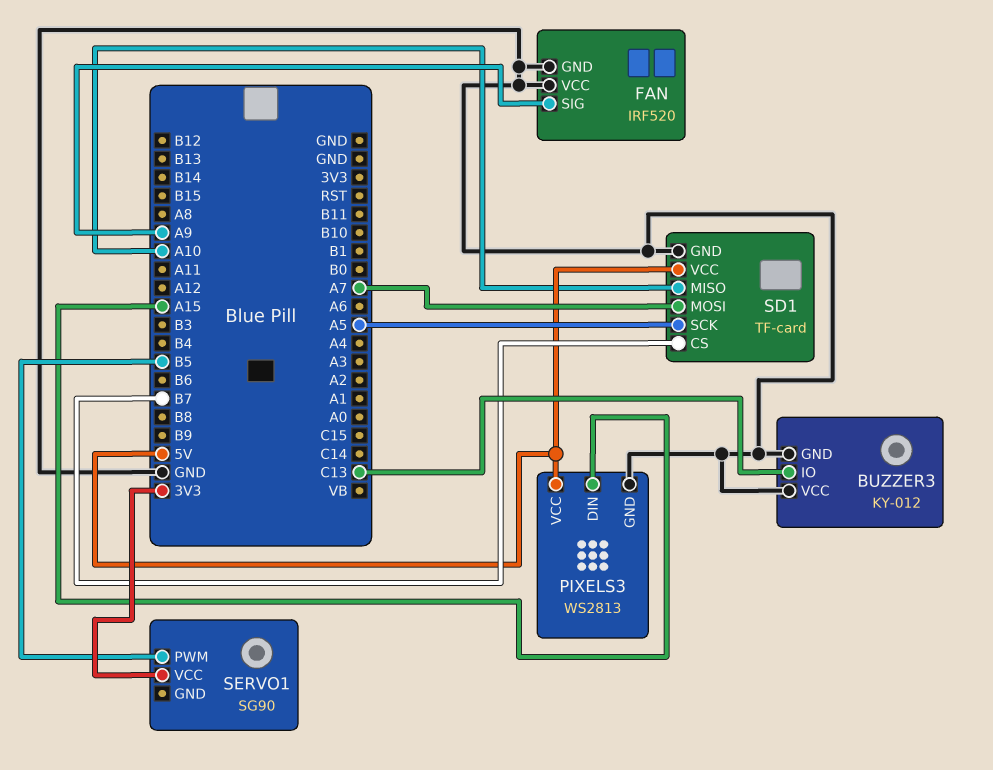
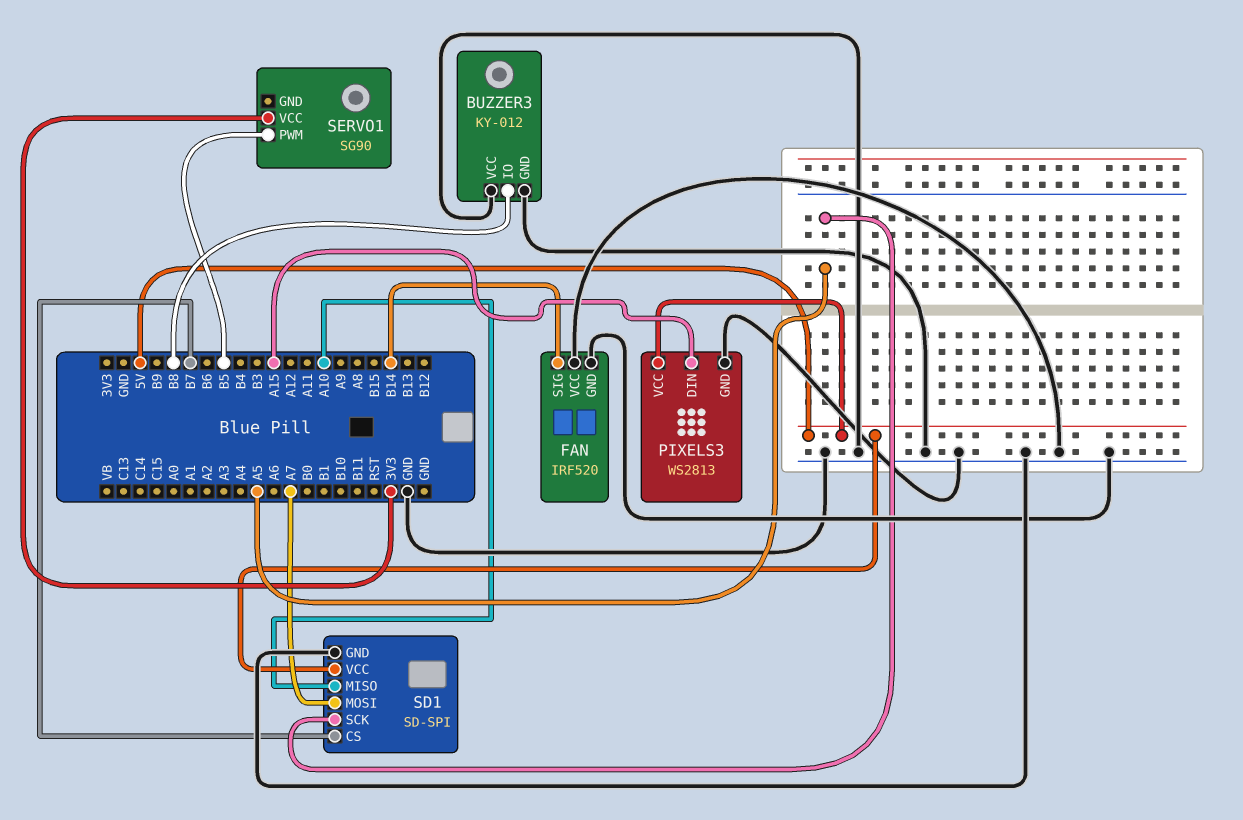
BUZZER3 pin IO: C13 -> B8
FAN pin SIG: A9 -> B14
SD1: TF-card -> SD-SPI

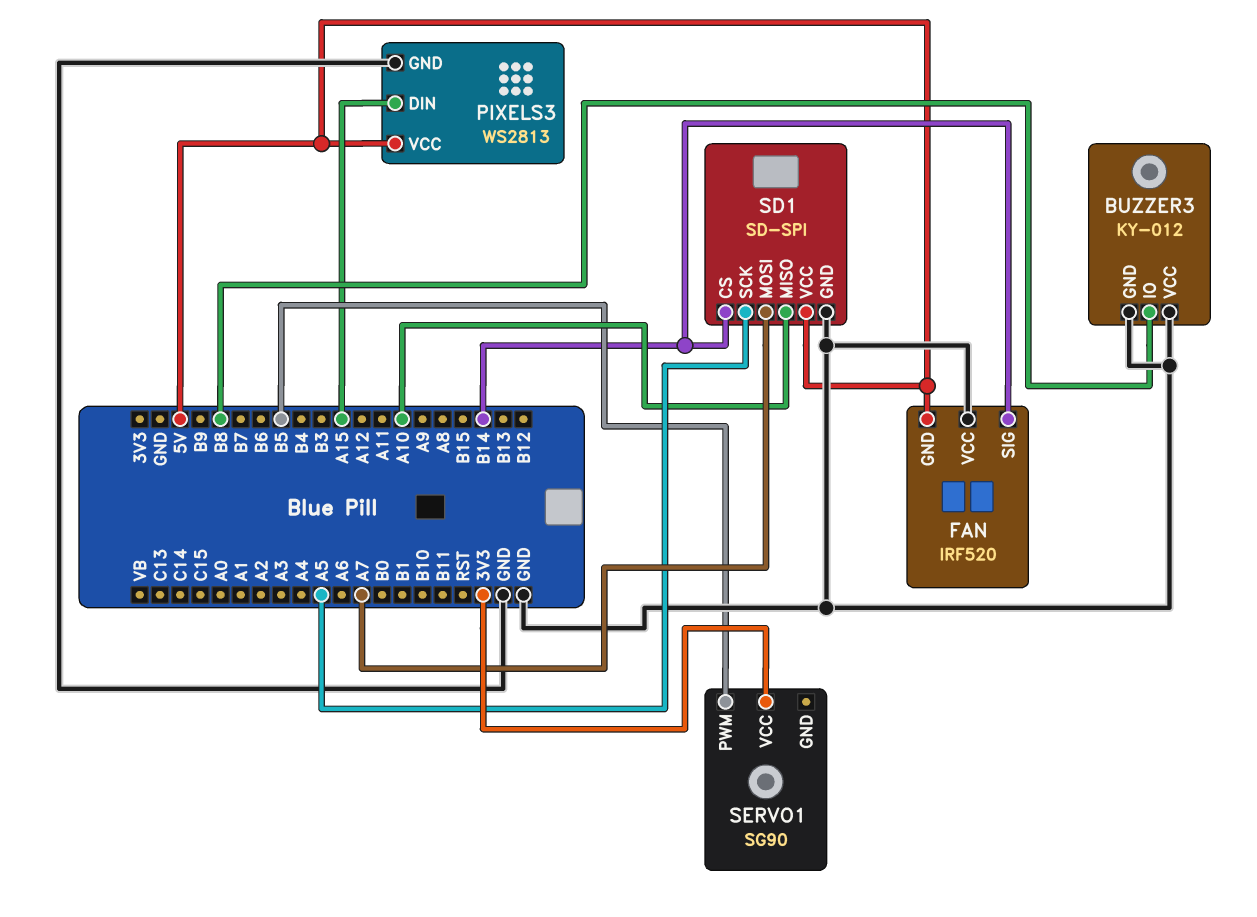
FAN pin GND: GND -> 5V
SD1 pin CS: B7 -> B14

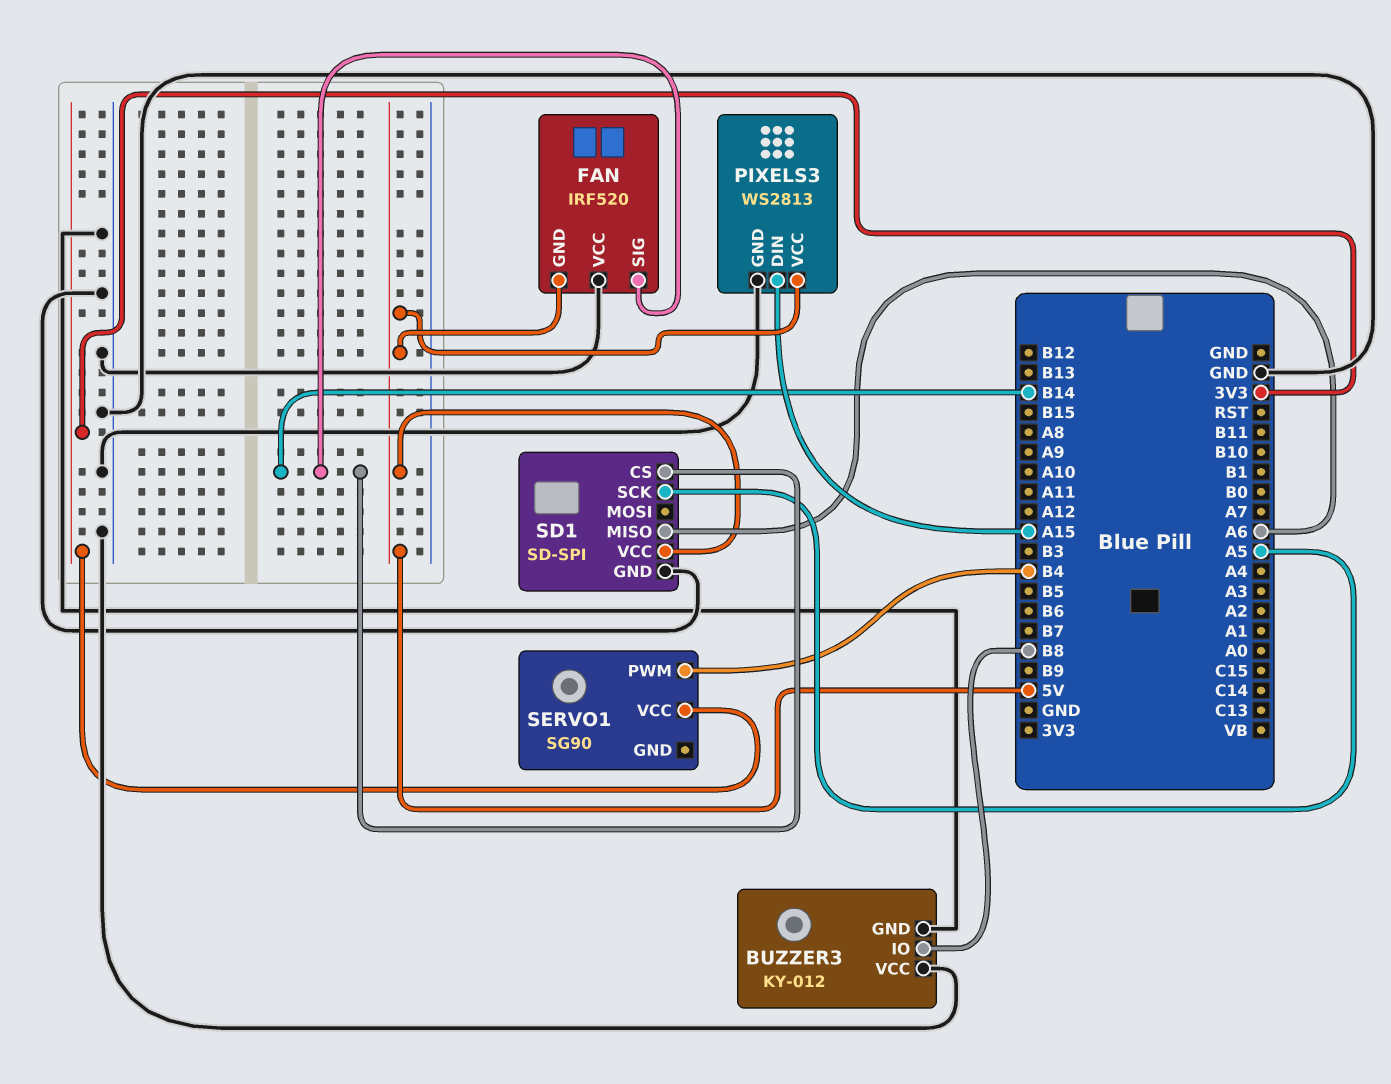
SD1 pin MISO: A10 -> A6
SD1 pin MOSI: A7 -> none
SERVO1 pin PWM: B5 -> B4

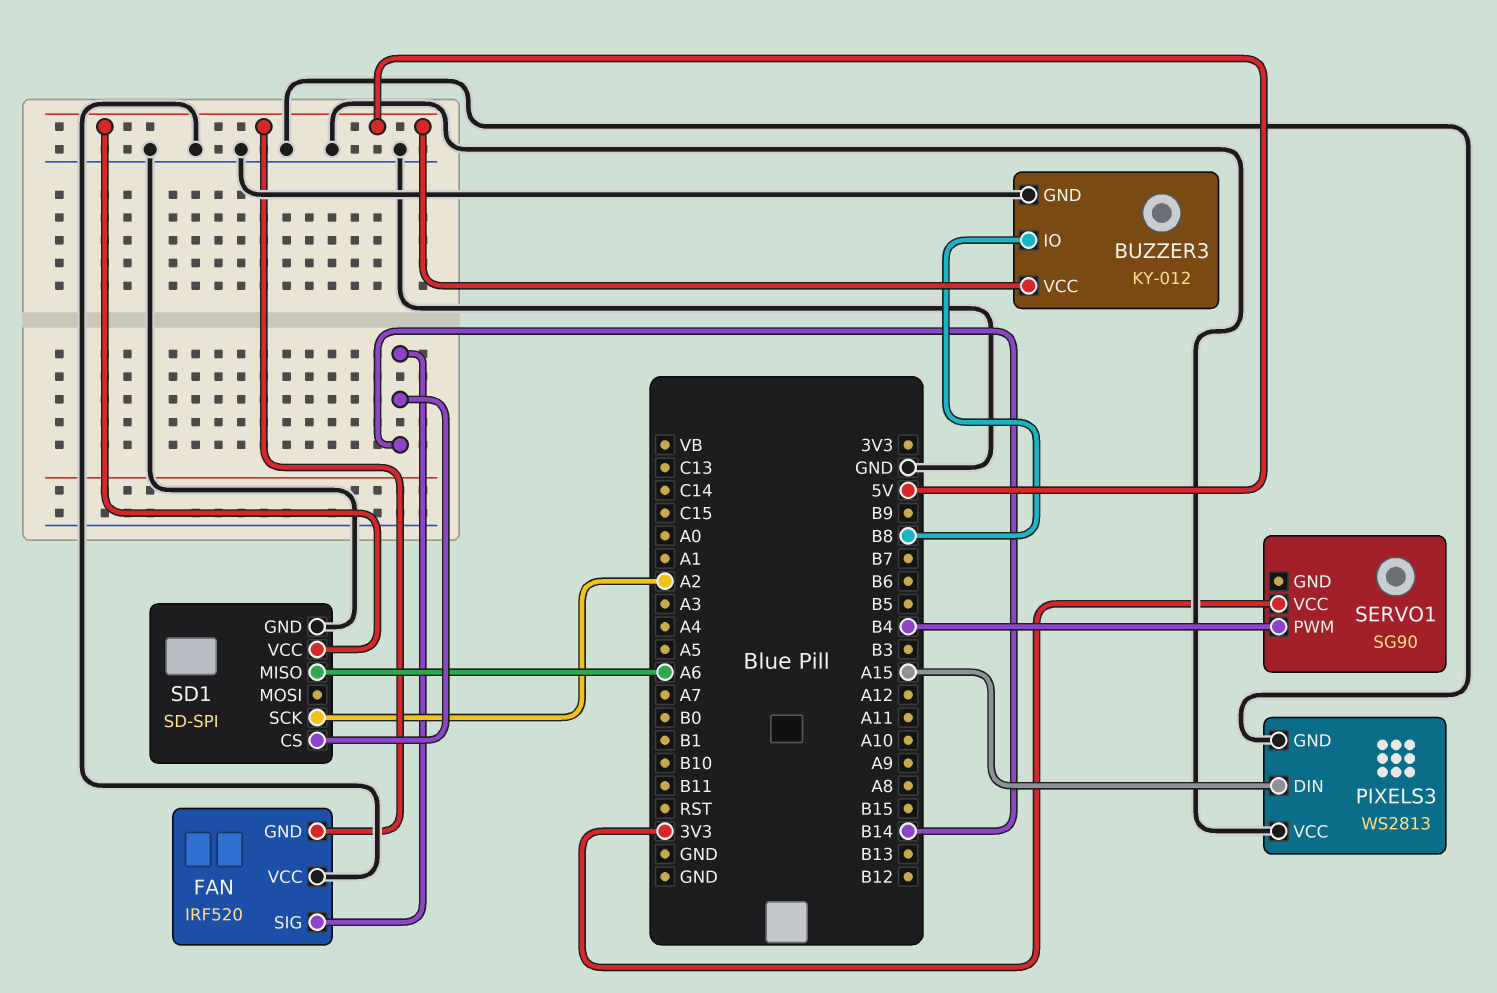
BUZZER3 pin VCC: GND -> 5V
PIXELS3 pin VCC: 5V -> GND
SD1 pin SCK: A5 -> A2

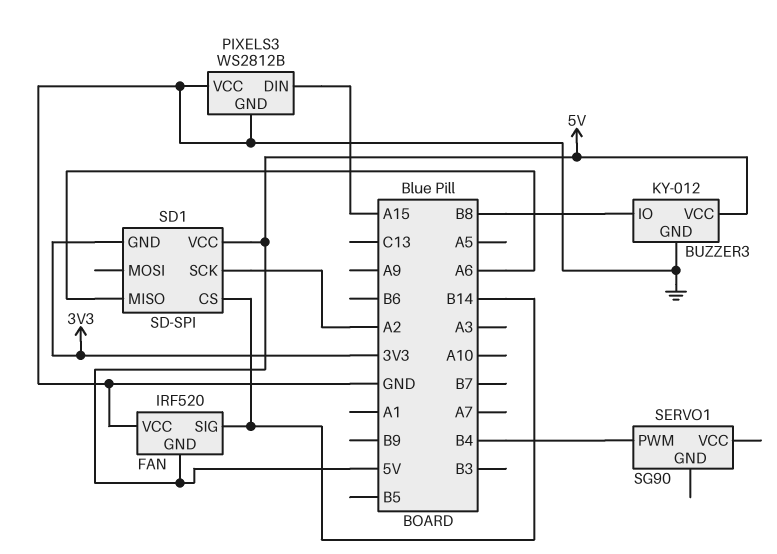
PIXELS3: WS2813 -> WS2812B
SD1 pin GND: GND -> 3V3
SERVO1 pin VCC: 3V3 -> none

